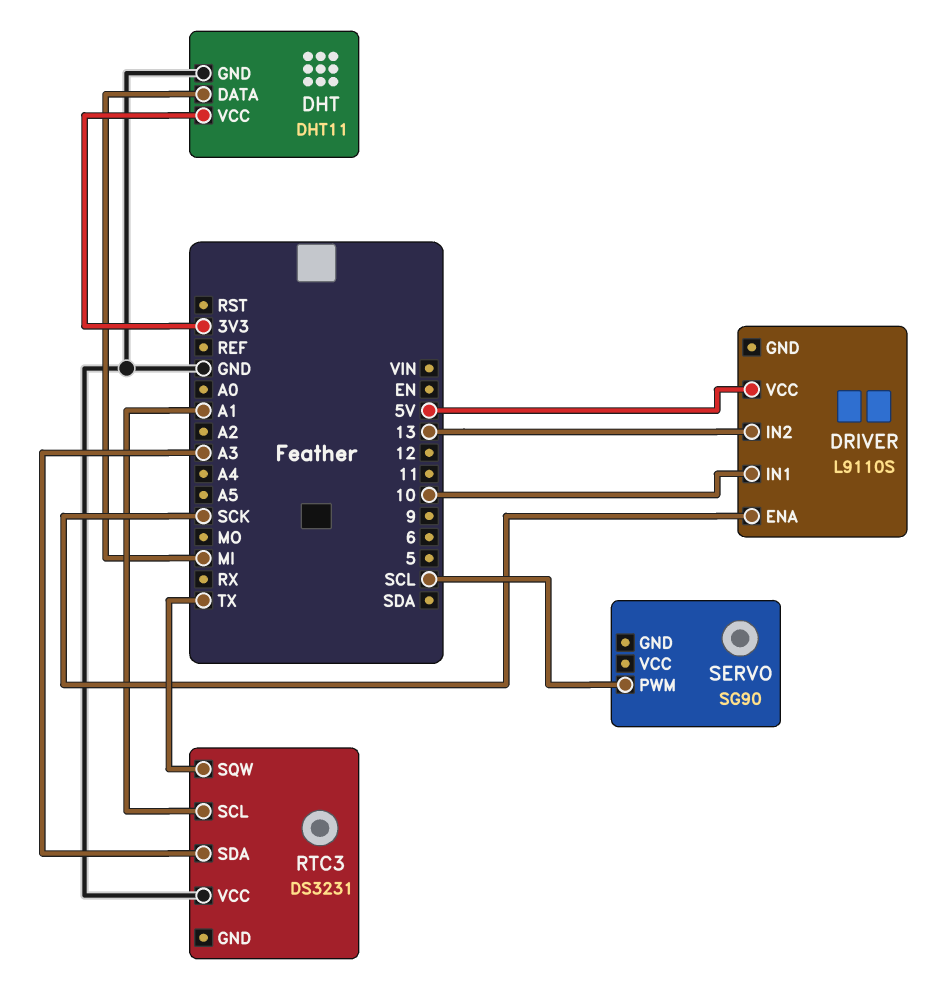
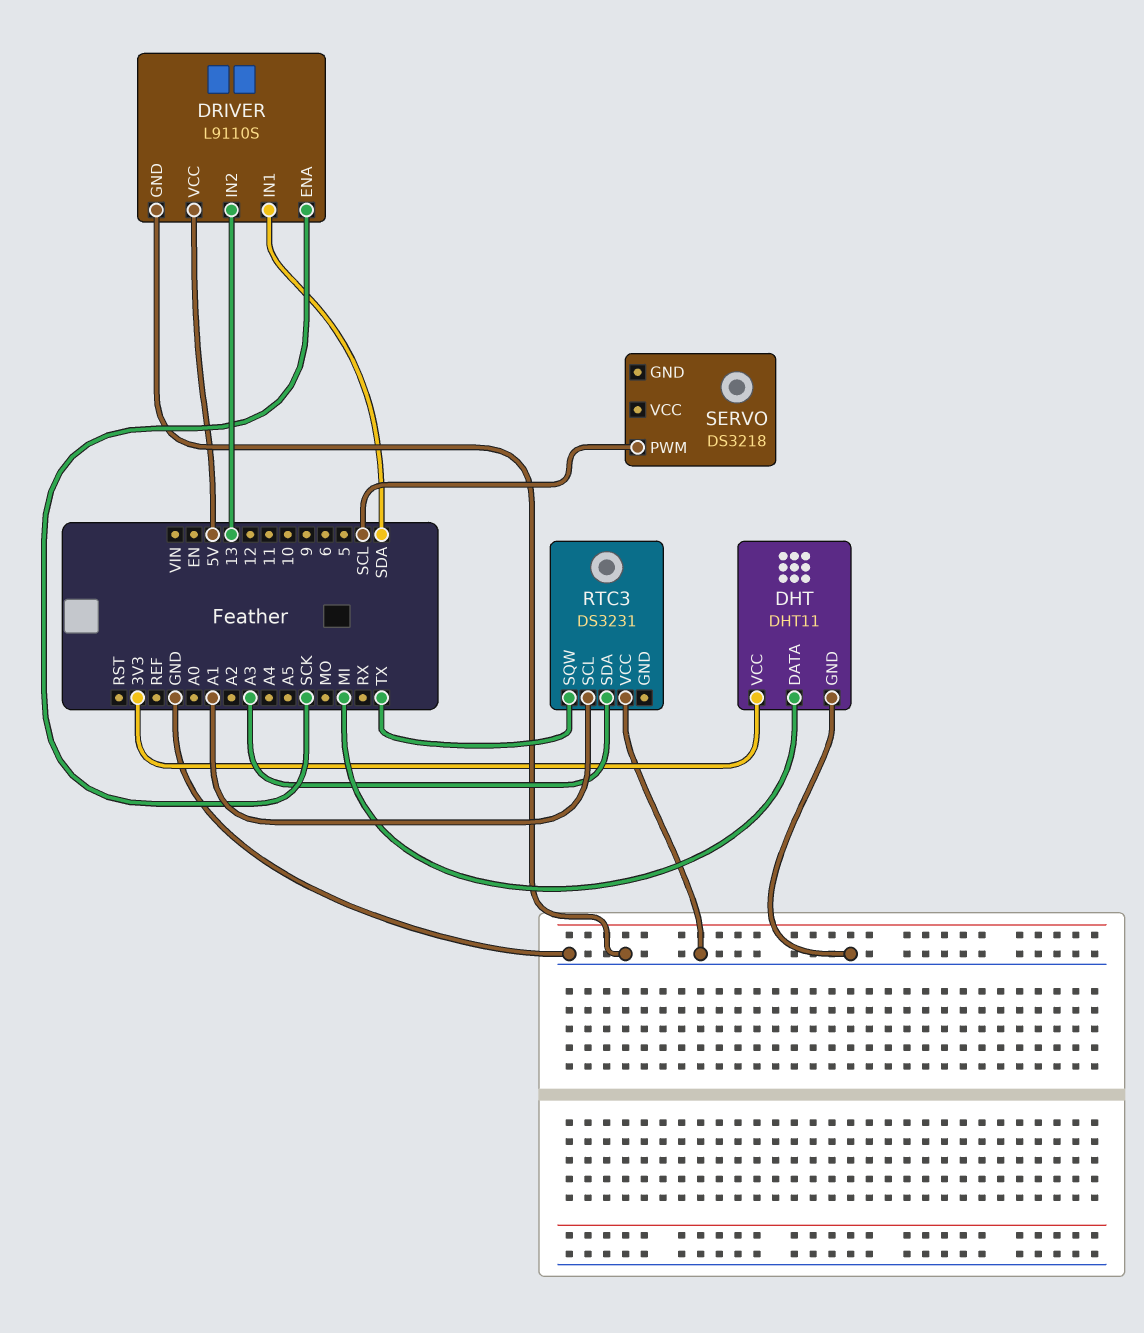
DRIVER pin GND: none -> GND
DRIVER pin IN1: 10 -> SDA
SERVO: SG90 -> DS3218

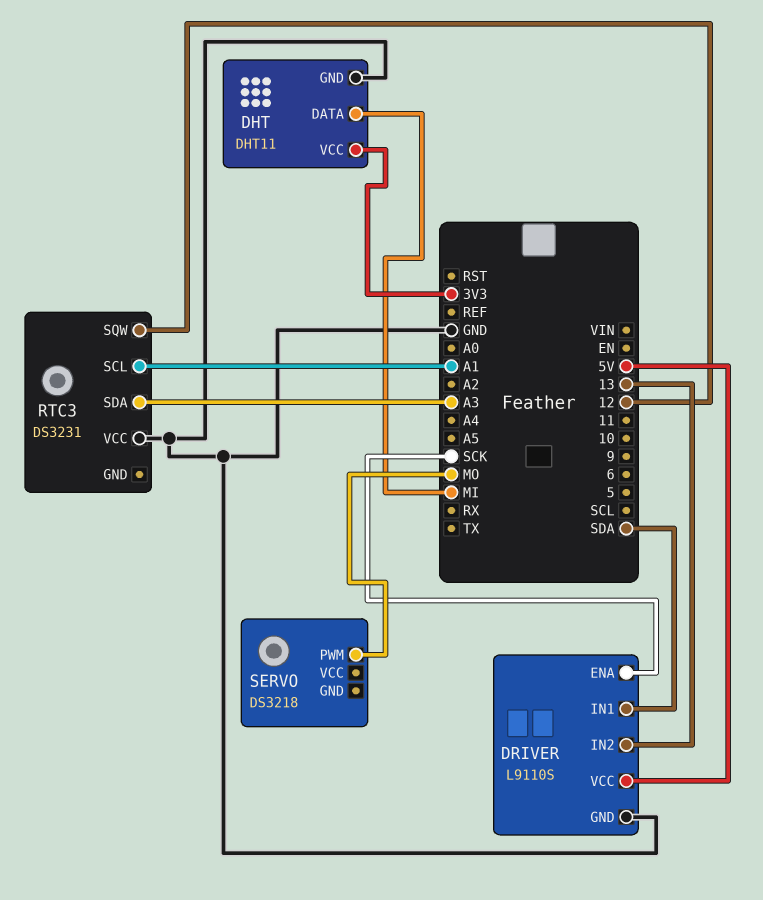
RTC3 pin SQW: TX -> 12
SERVO pin PWM: SCL -> MO

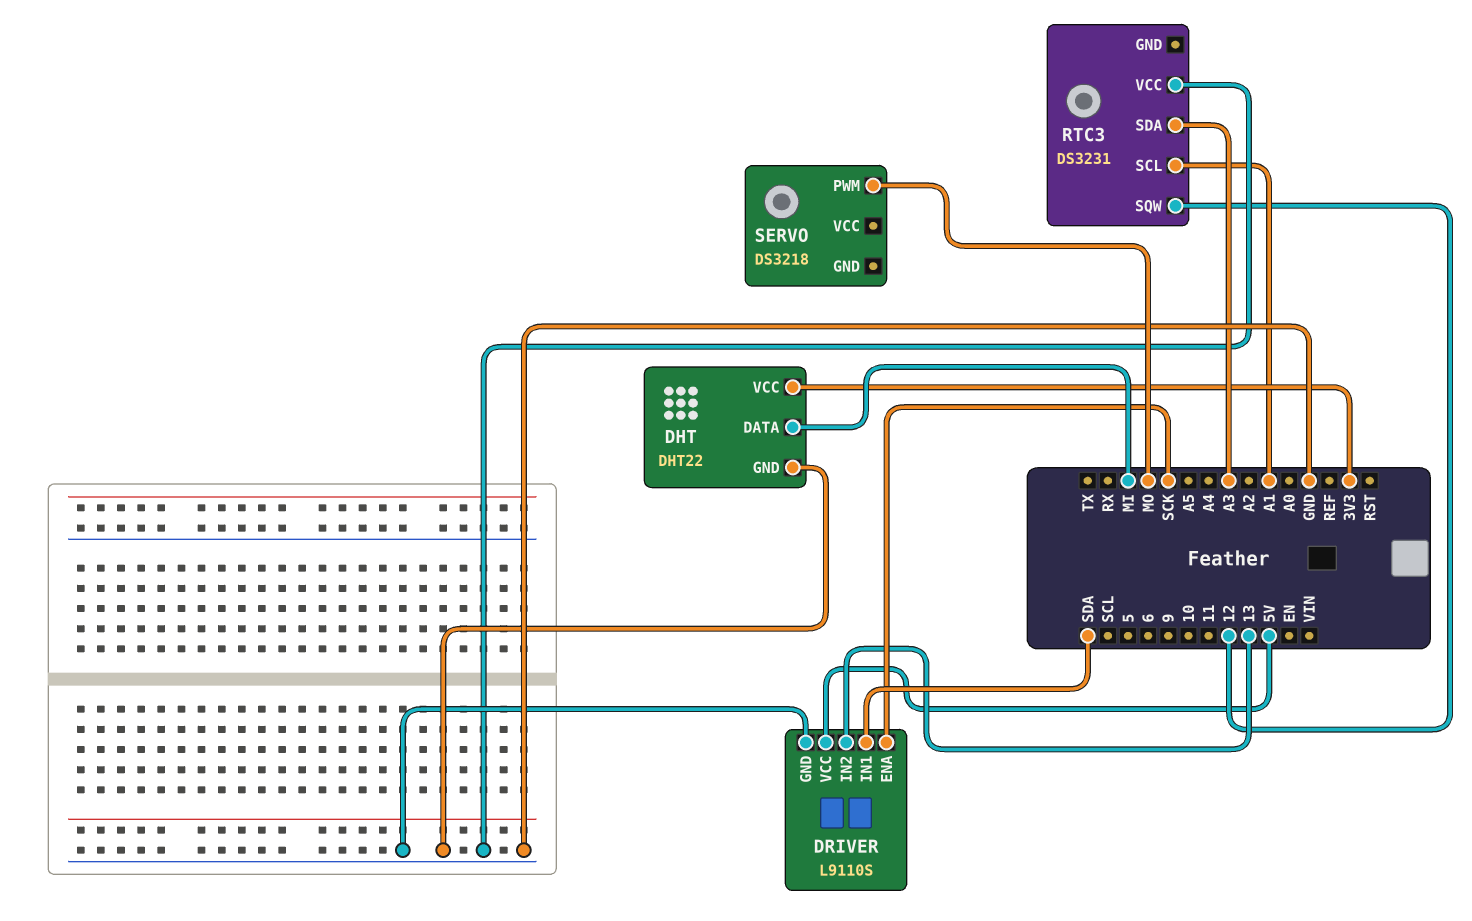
DHT: DHT11 -> DHT22

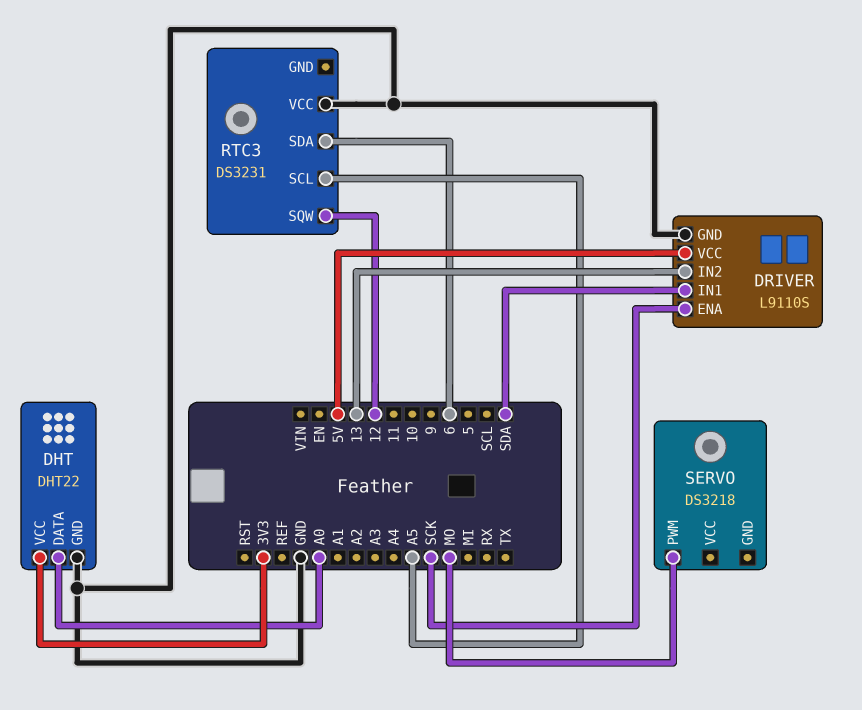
DHT pin DATA: MI -> A0
RTC3 pin SCL: A1 -> A5
RTC3 pin SDA: A3 -> 6

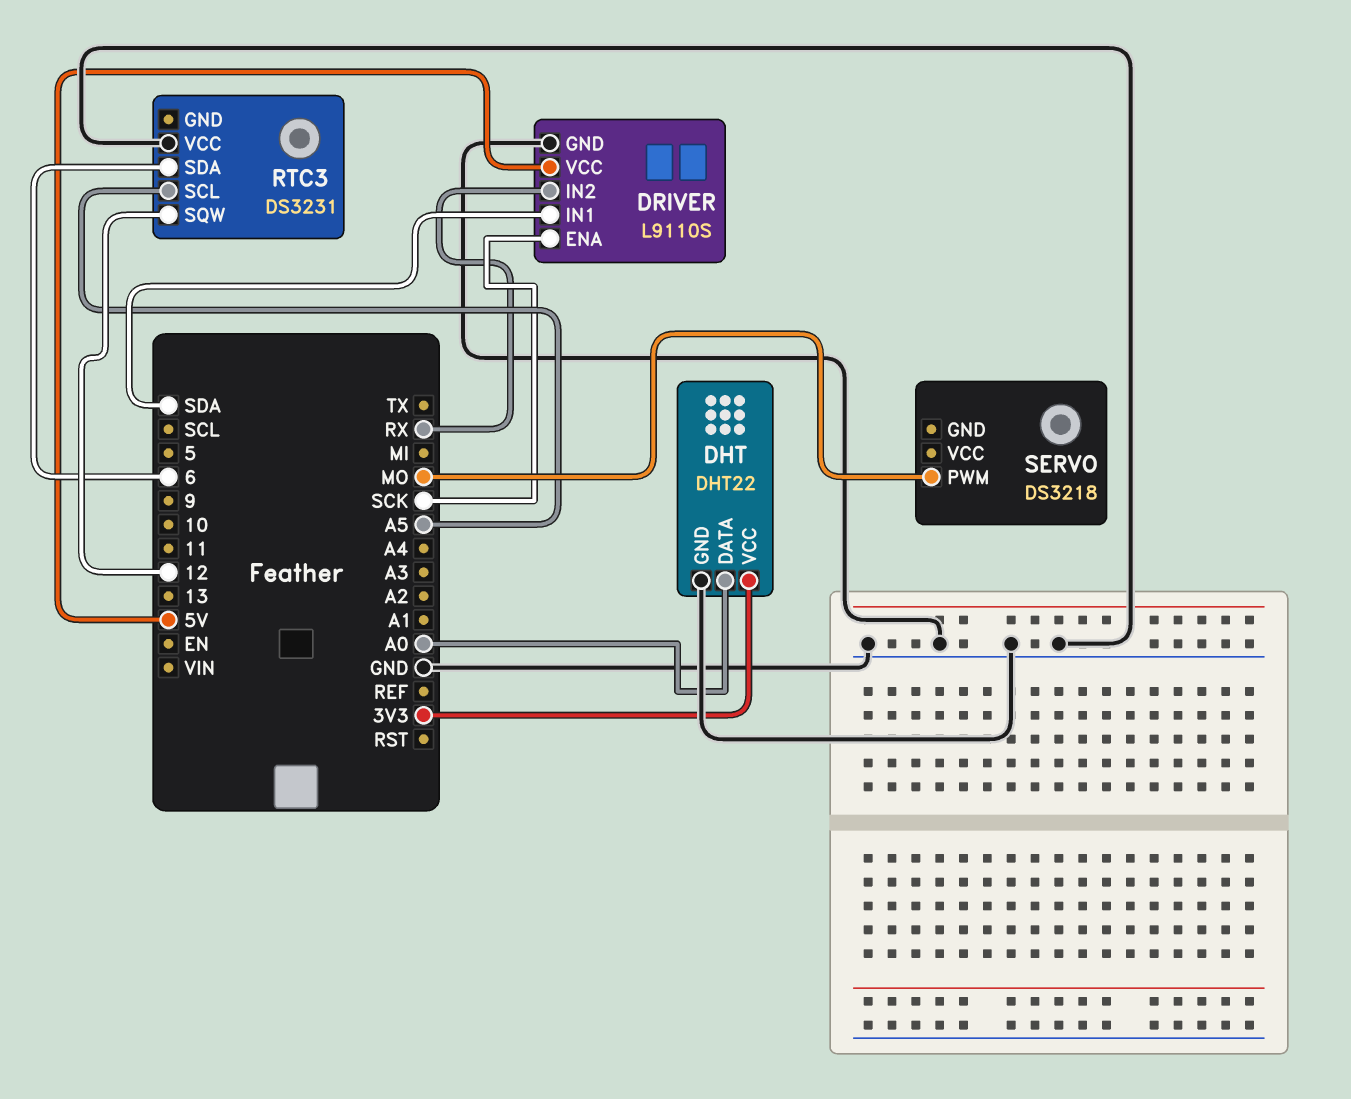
DRIVER pin IN2: 13 -> RX

